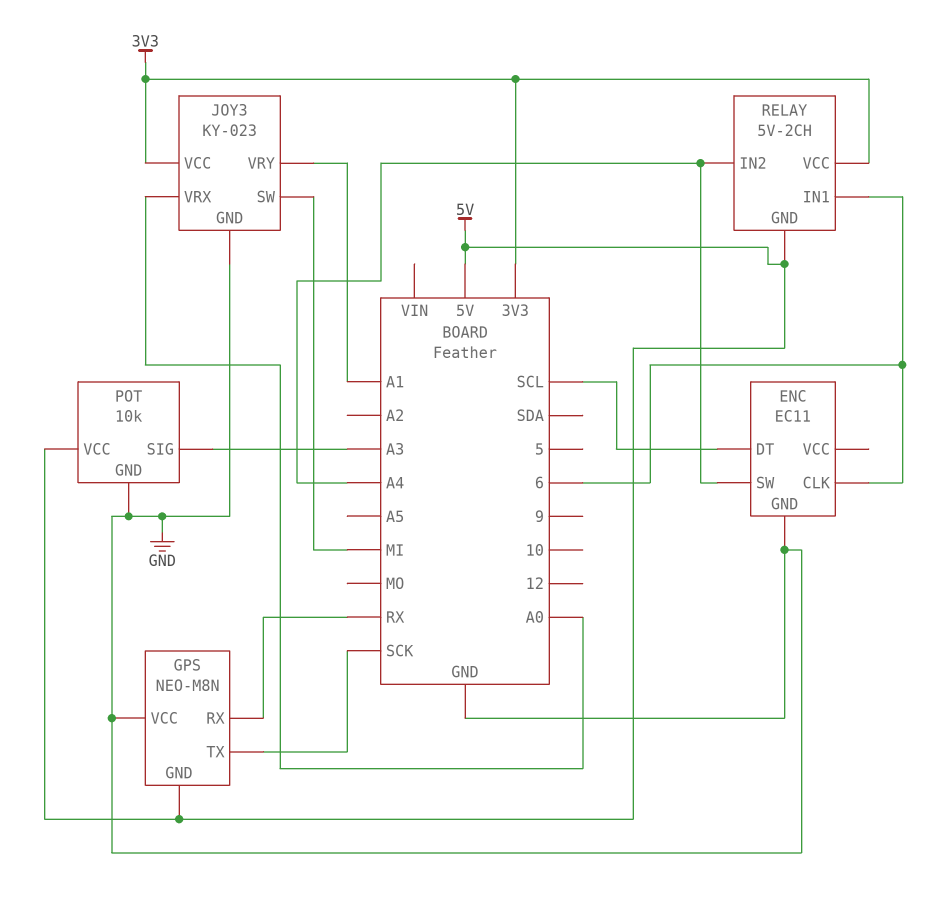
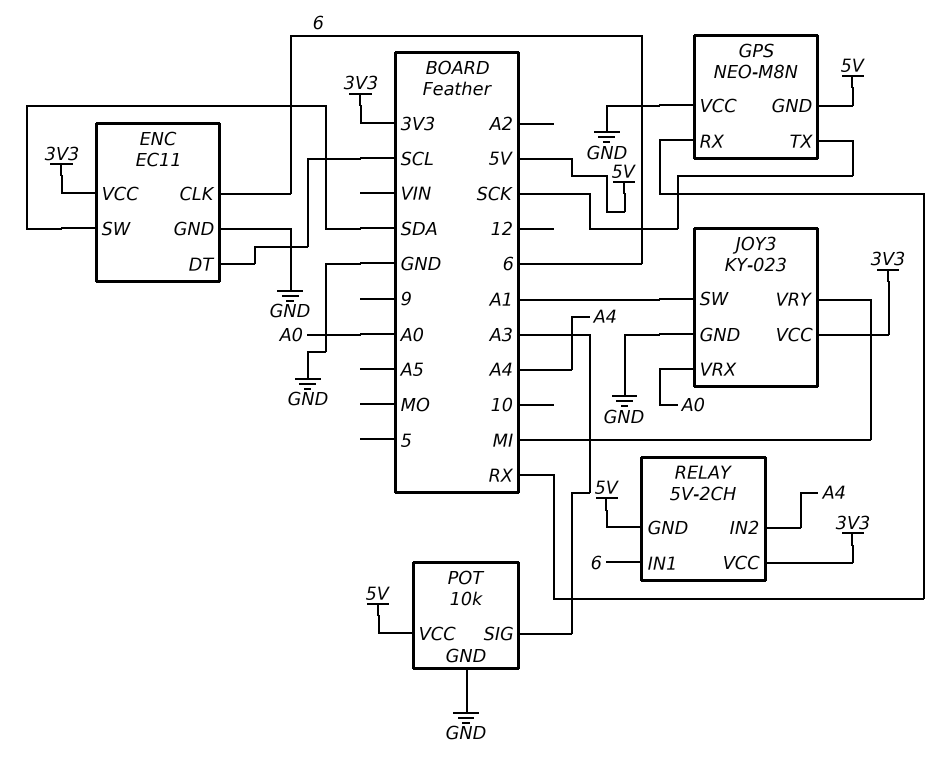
ENC pin SW: A4 -> SDA
ENC pin VCC: none -> 3V3
JOY3 pin SW: MI -> A1
JOY3 pin VRY: A1 -> MI

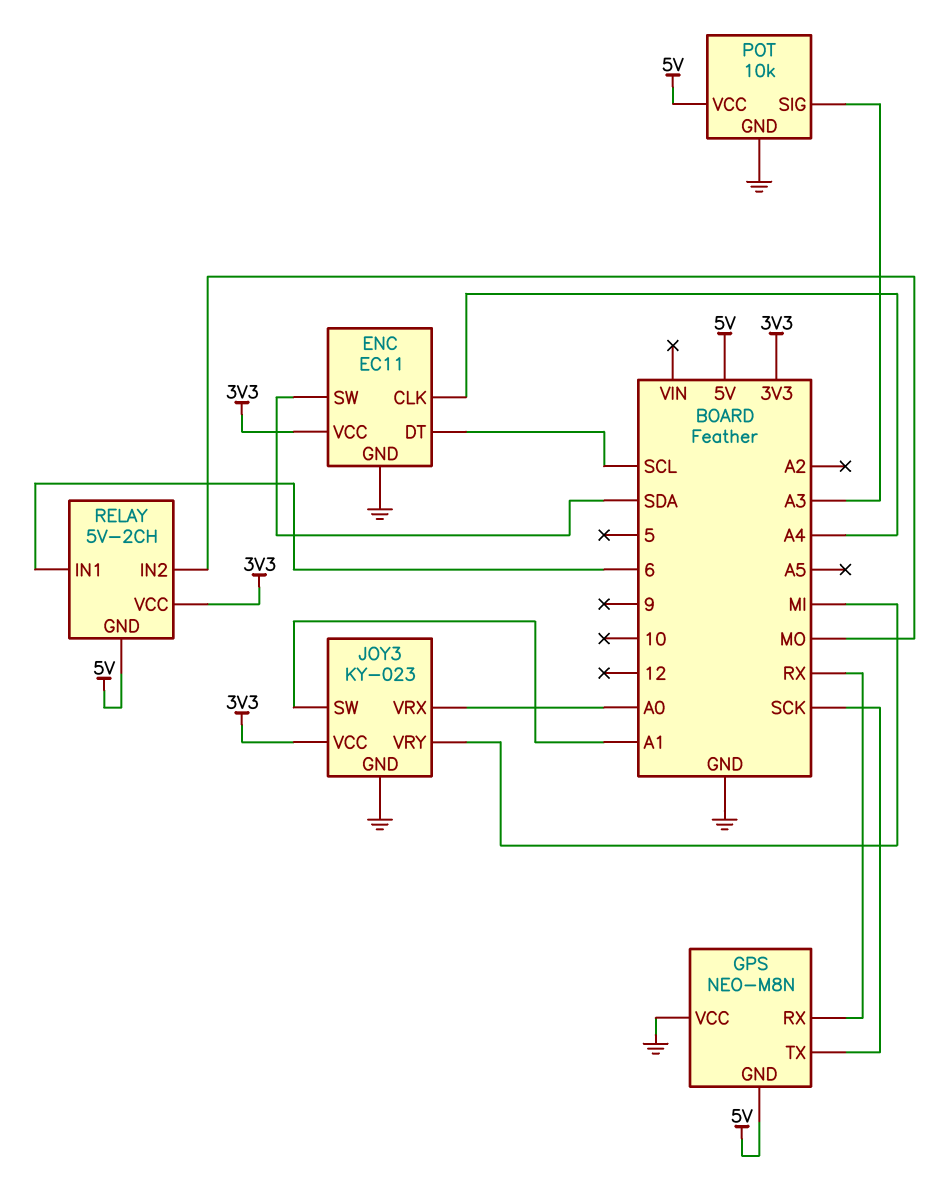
ENC pin CLK: 6 -> A4
RELAY pin IN2: A4 -> MO

